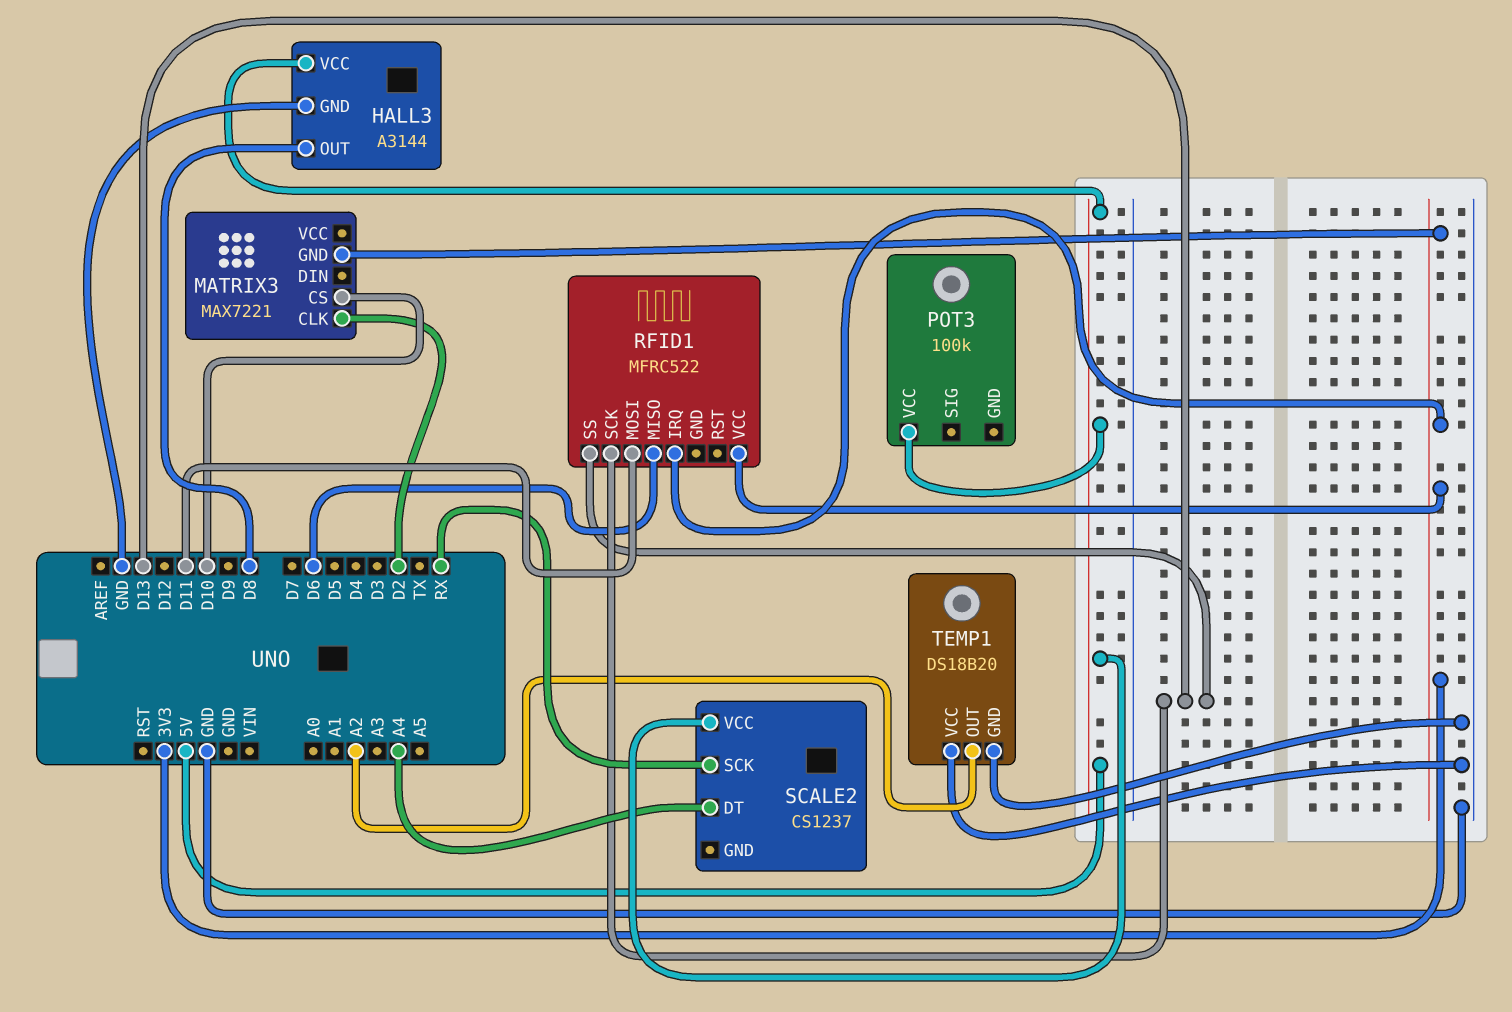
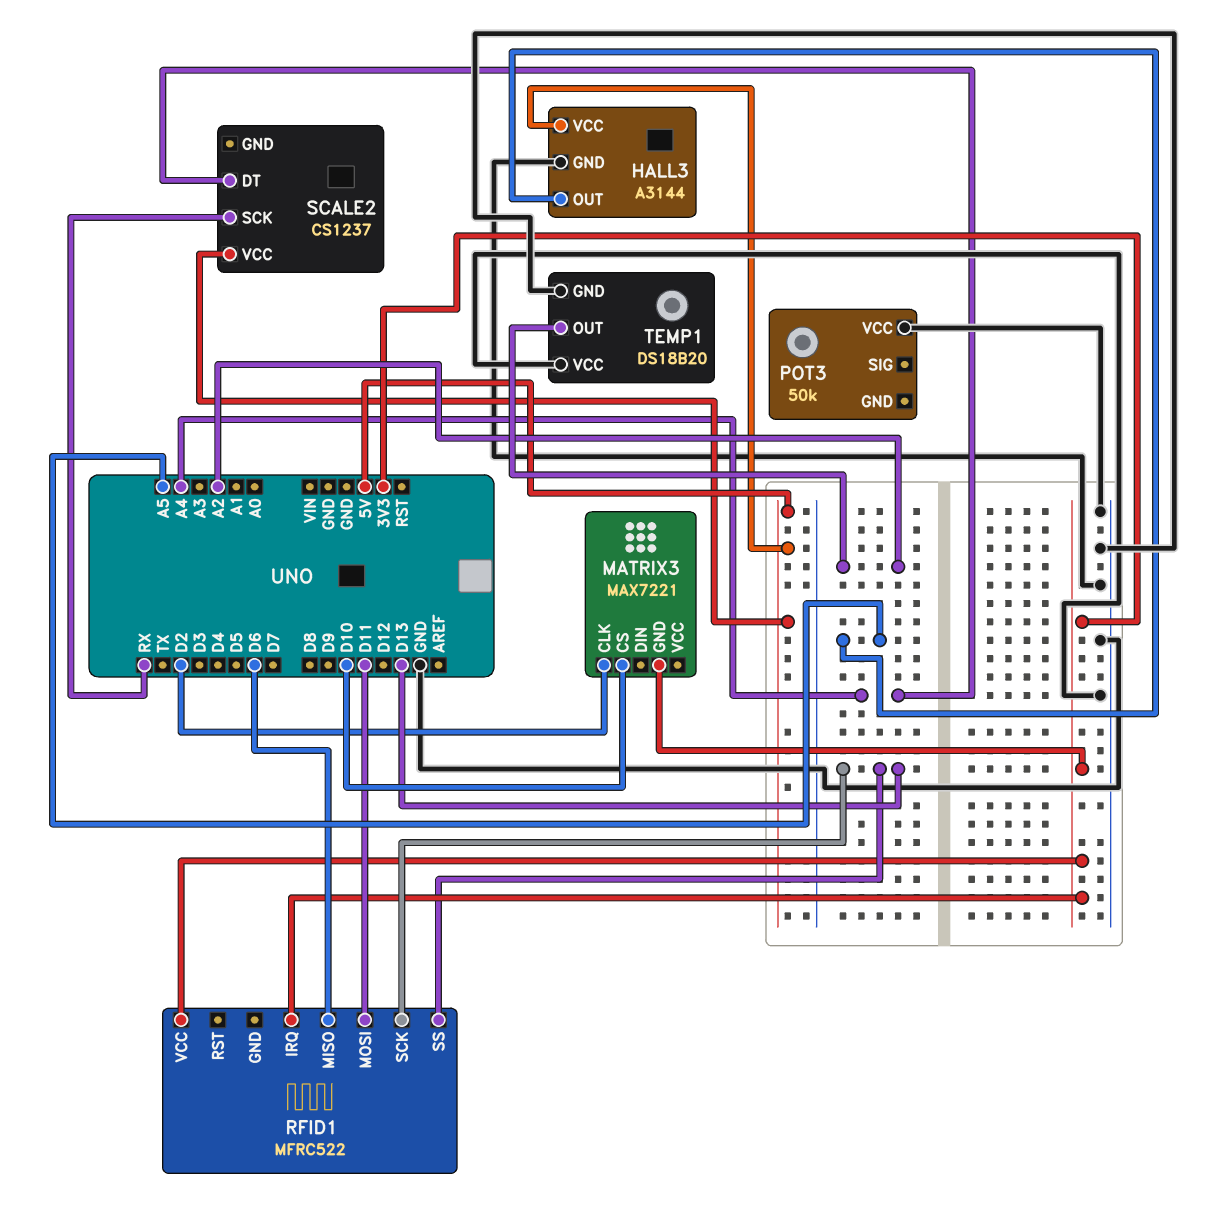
HALL3 pin OUT: D8 -> A5
POT3: 100k -> 50k
POT3 pin VCC: 5V -> GND

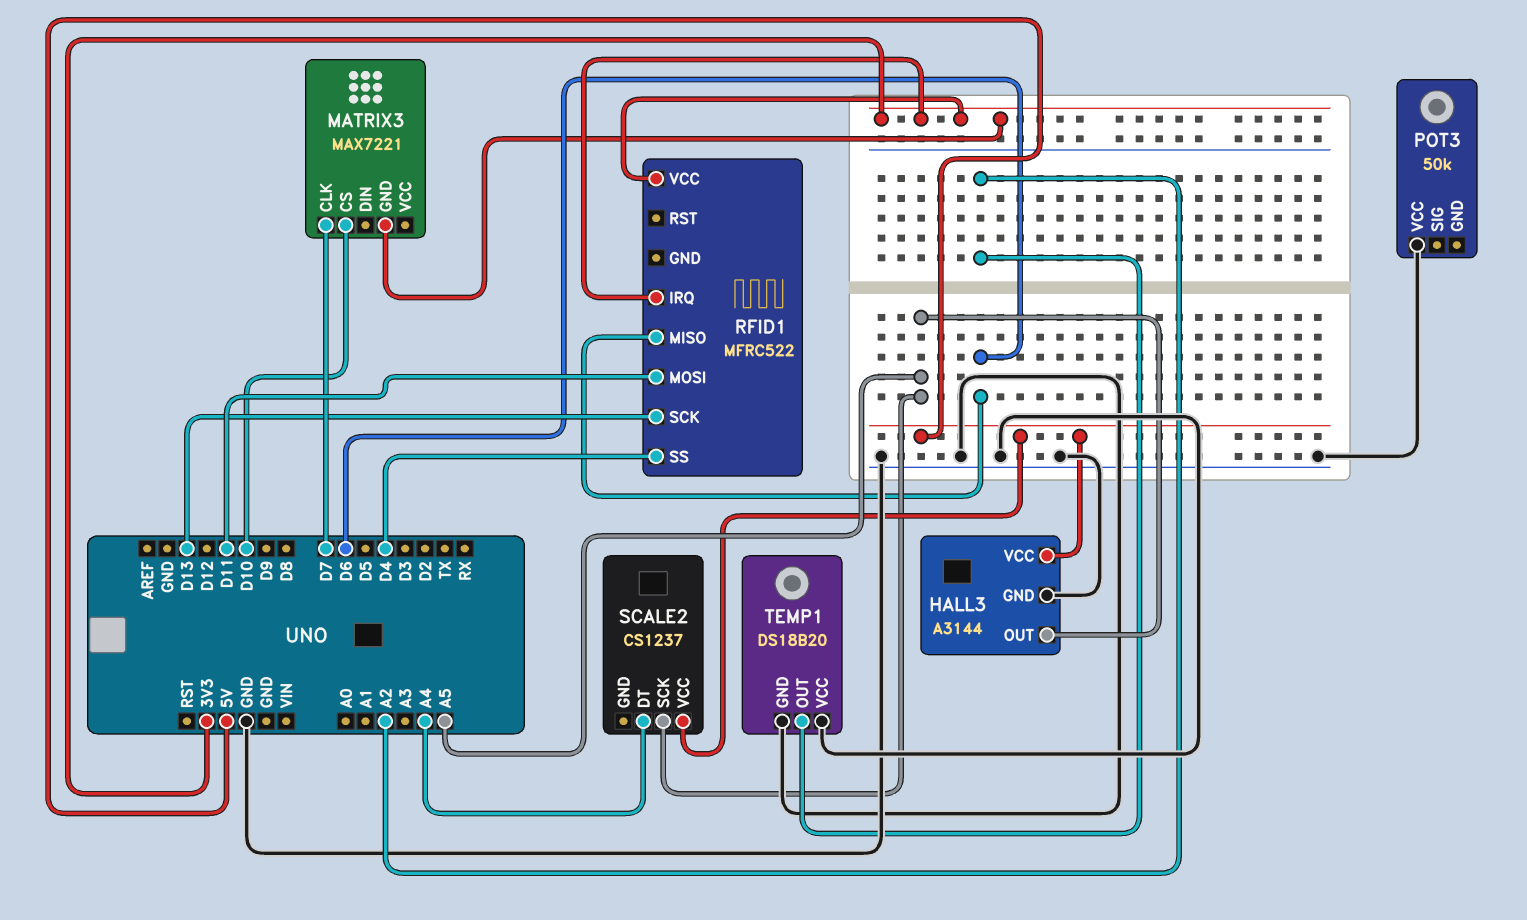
MATRIX3 pin CLK: D2 -> D7
RFID1 pin SS: D13 -> D4
SCALE2 pin SCK: RX -> A5

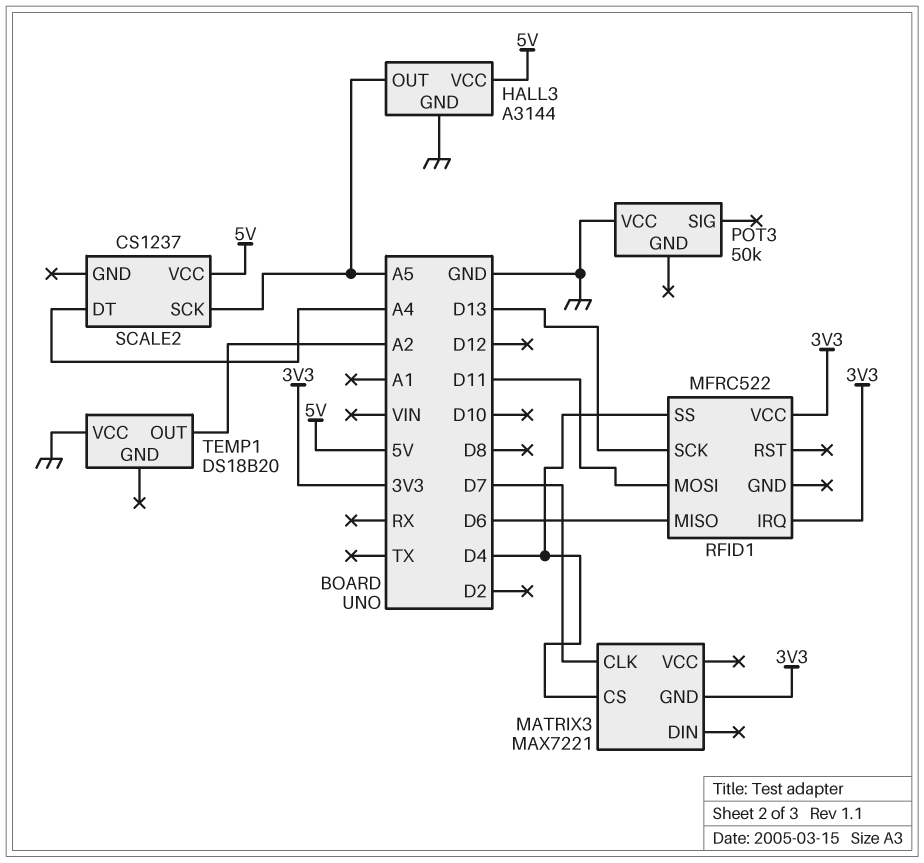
MATRIX3 pin CS: D10 -> D4
TEMP1 pin GND: GND -> none

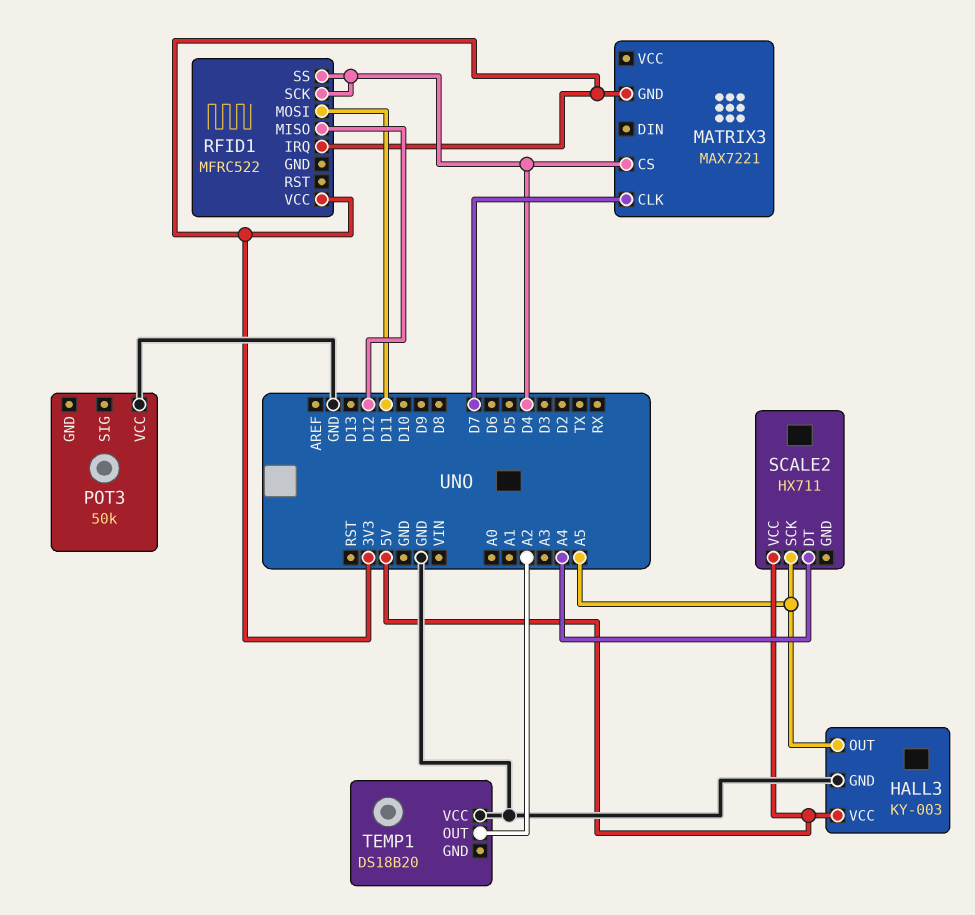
HALL3: A3144 -> KY-003
RFID1 pin MISO: D6 -> D12
RFID1 pin SCK: D13 -> D4
SCALE2: CS1237 -> HX711

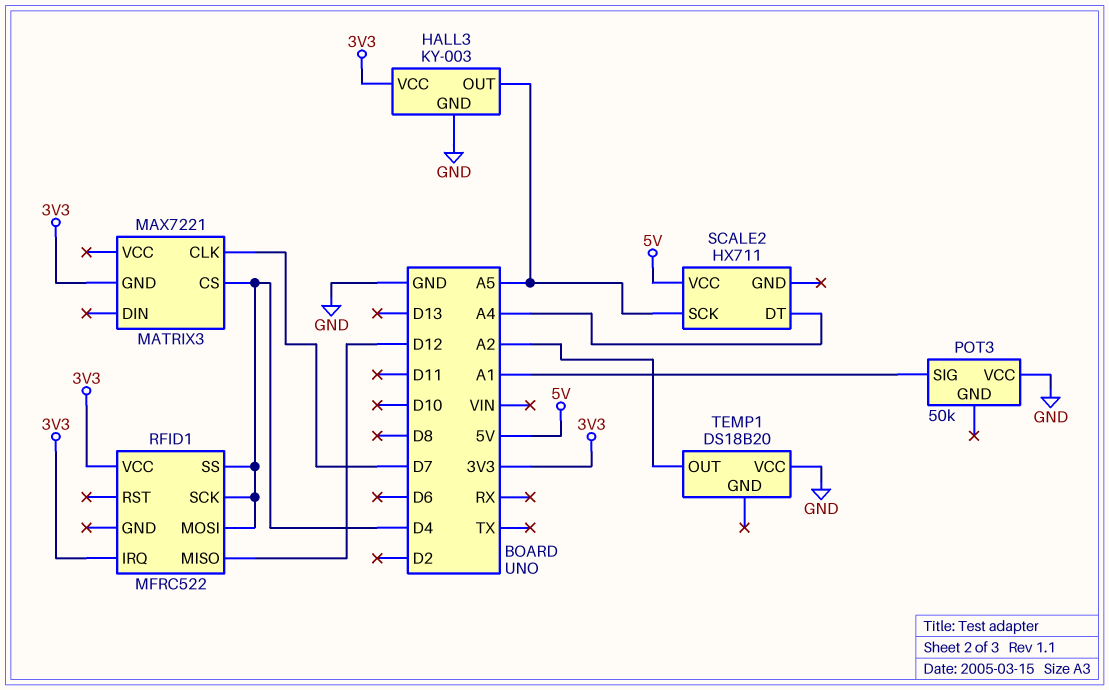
HALL3 pin VCC: 5V -> 3V3
POT3 pin SIG: none -> A1
RFID1 pin MOSI: D11 -> D4

